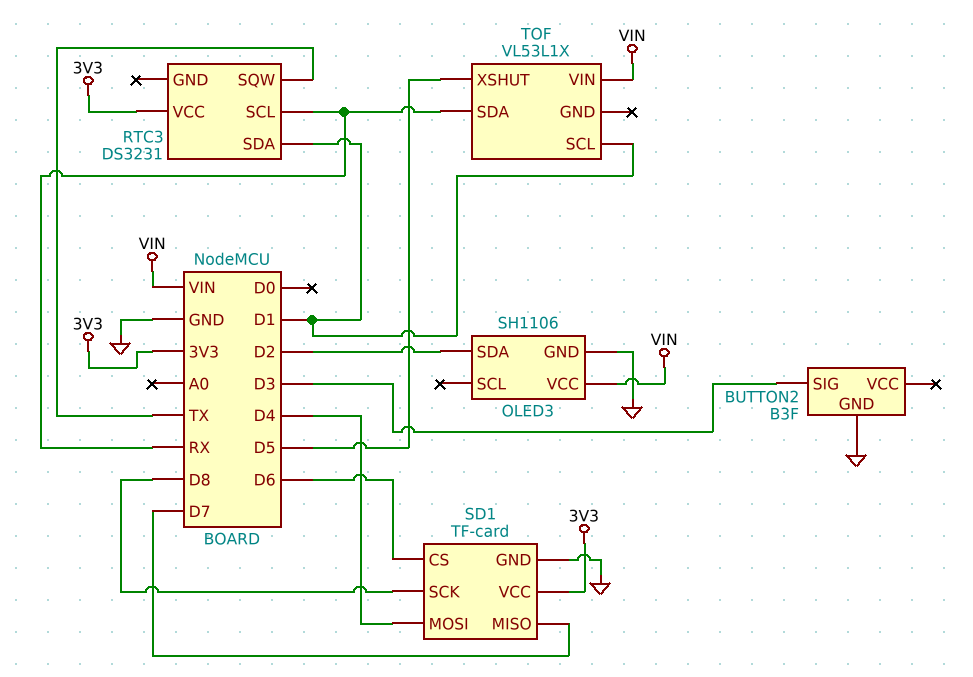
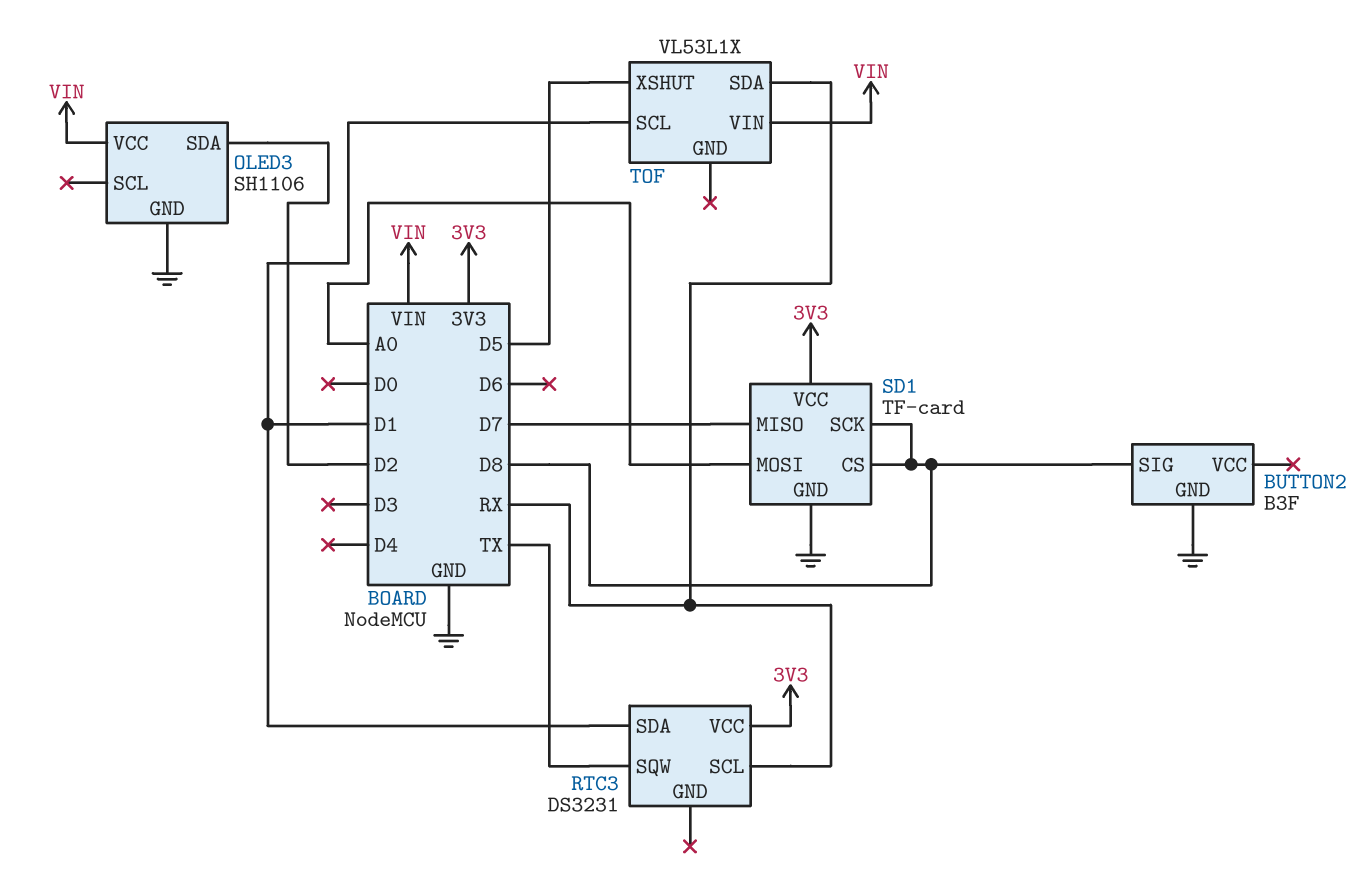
BUTTON2 pin SIG: D3 -> D8
SD1 pin CS: D6 -> D8
SD1 pin MOSI: D4 -> A0

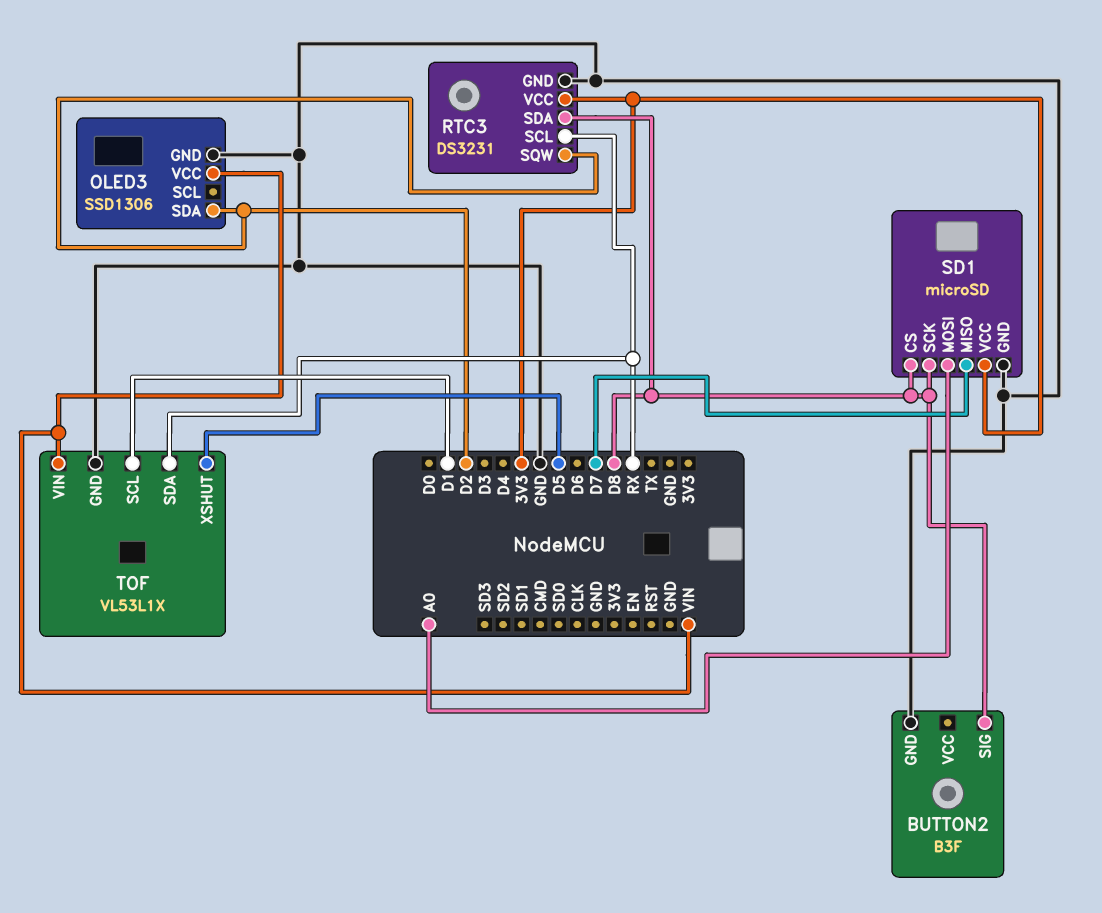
OLED3: SH1106 -> SSD1306
RTC3 pin GND: none -> GND
RTC3 pin SDA: D1 -> D8
RTC3 pin SQW: TX -> D2
SD1: TF-card -> microSD
TOF pin GND: none -> GND

